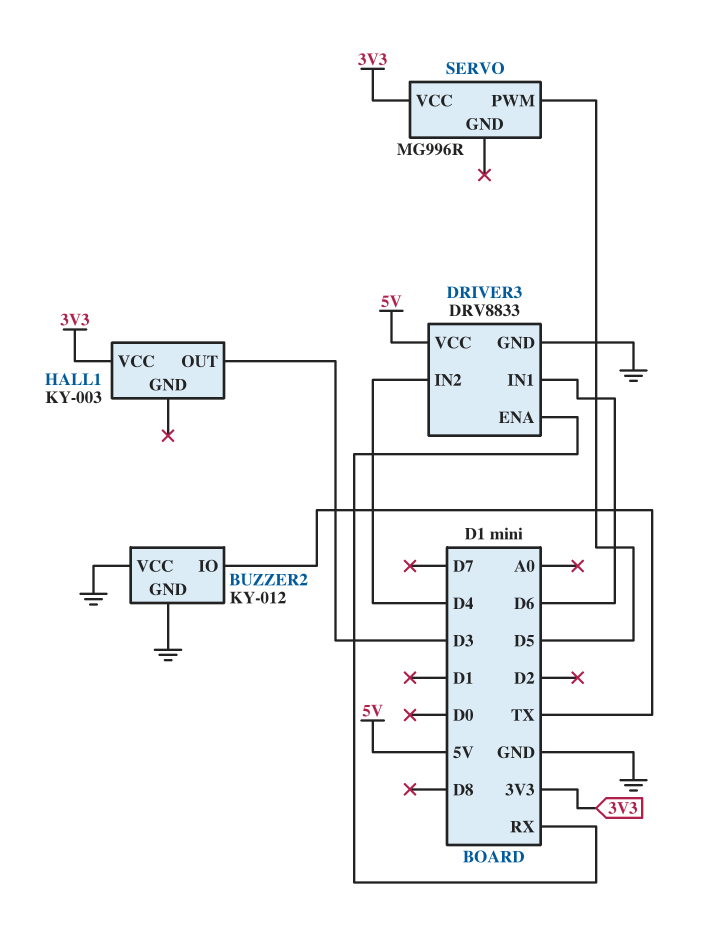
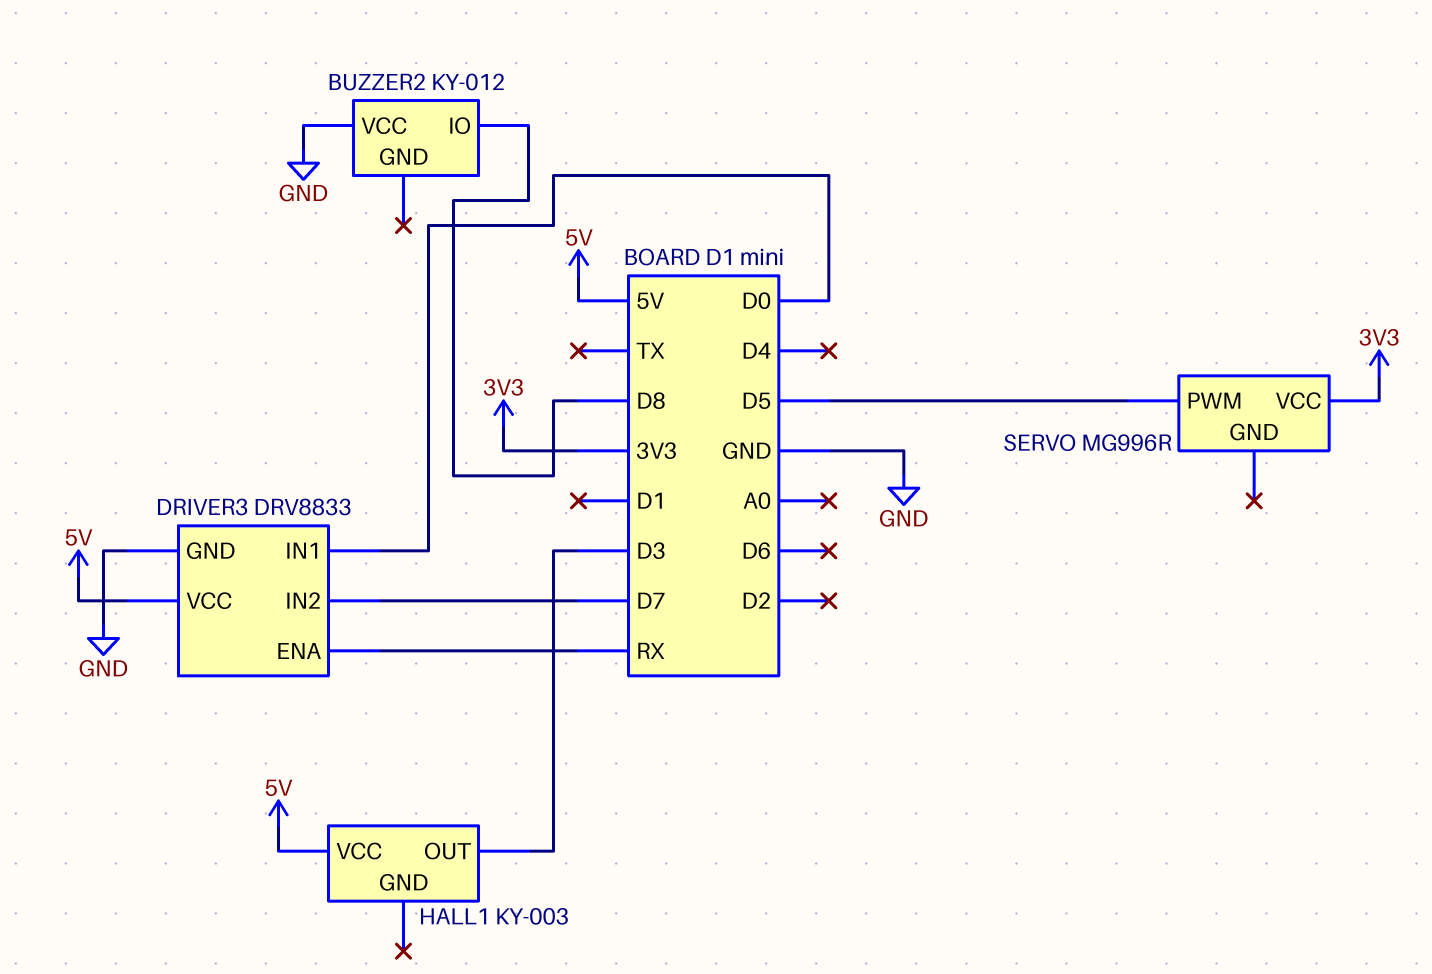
BUZZER2 pin GND: GND -> none
BUZZER2 pin IO: TX -> D8
DRIVER3 pin IN1: D6 -> D0
DRIVER3 pin IN2: D4 -> D7
HALL1 pin VCC: 3V3 -> 5V

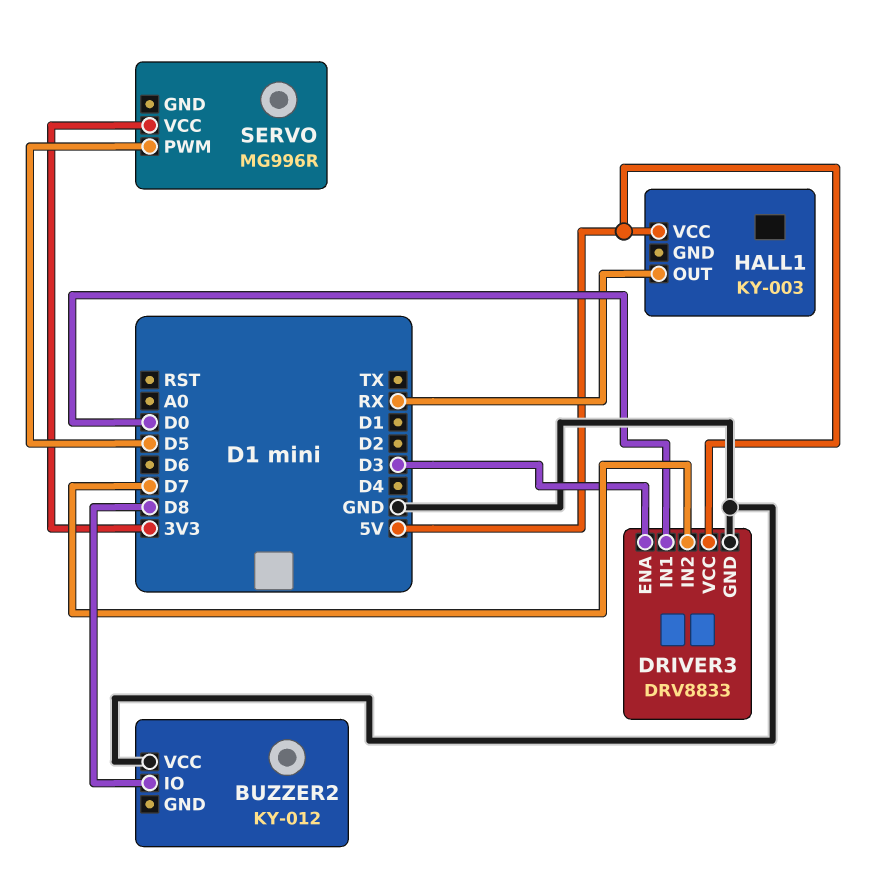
DRIVER3 pin ENA: RX -> D3
HALL1 pin OUT: D3 -> RX

